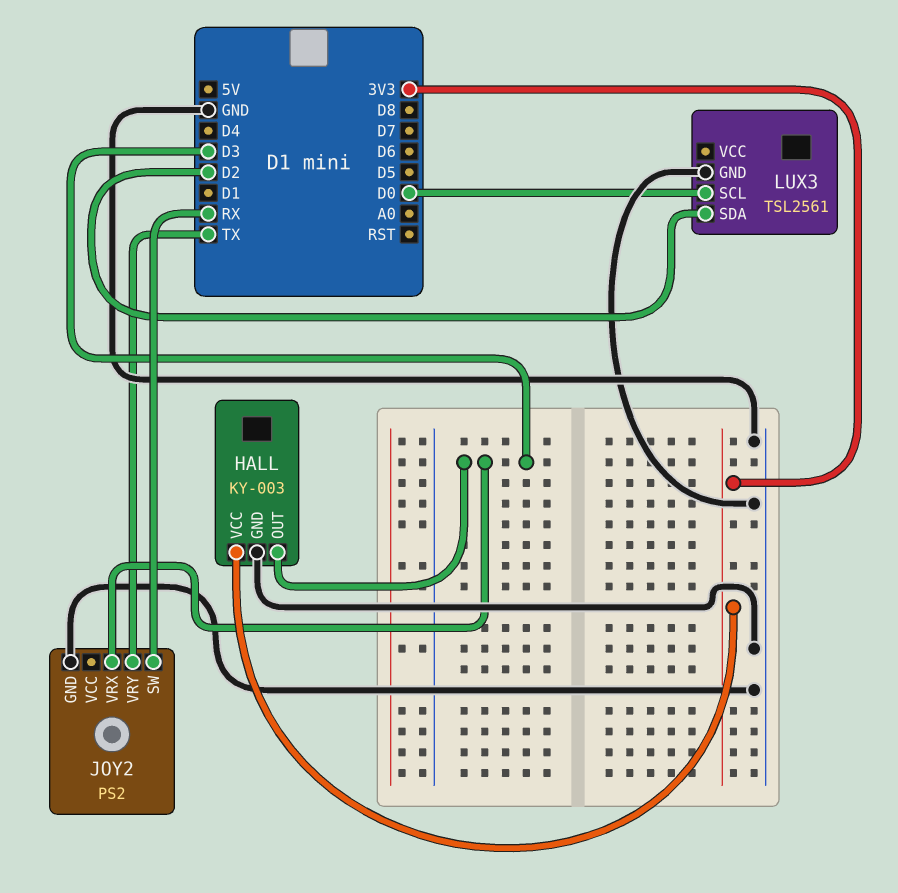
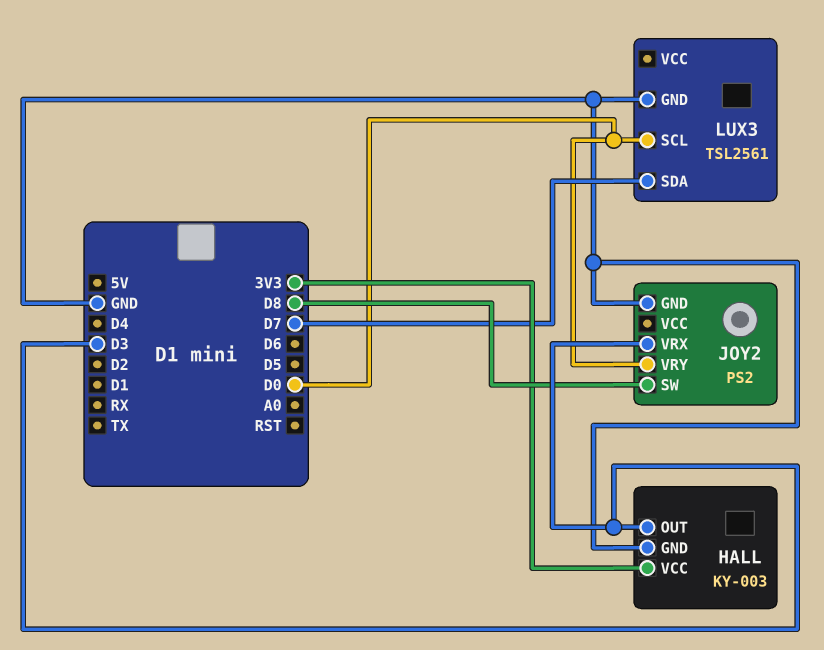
JOY2 pin SW: RX -> D8
JOY2 pin VRY: TX -> D0
LUX3 pin SDA: D2 -> D7

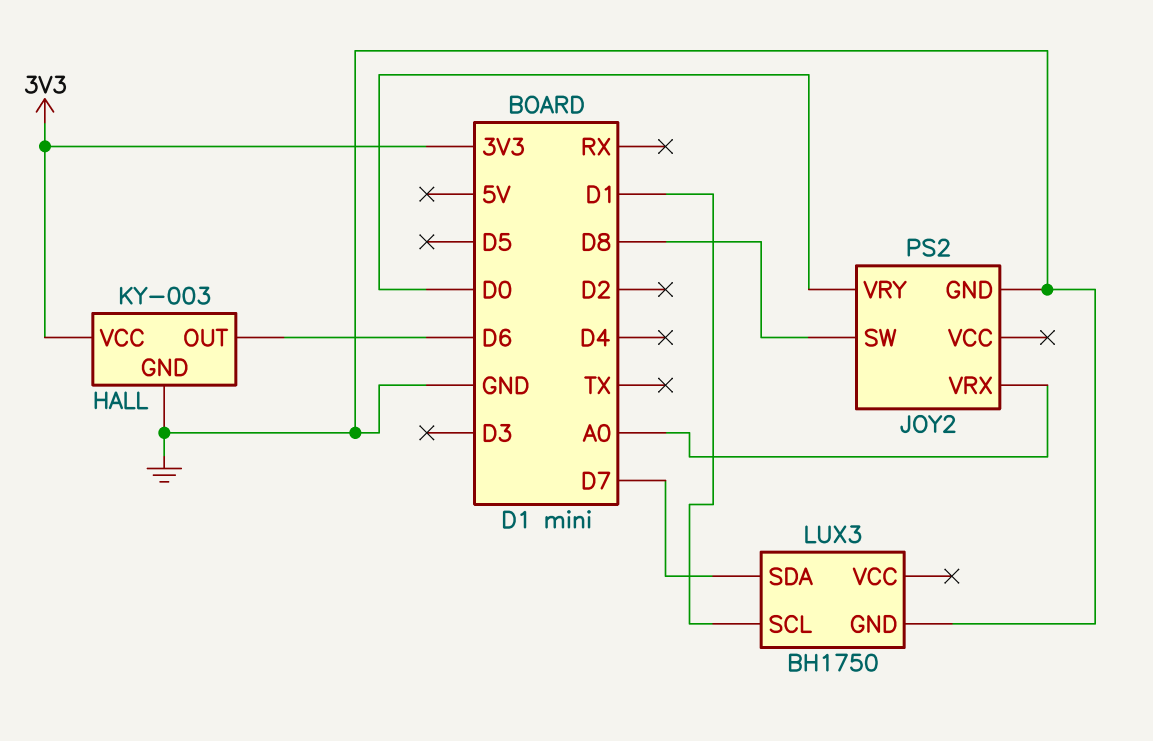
HALL pin OUT: D3 -> D6
JOY2 pin VRX: D3 -> A0
LUX3: TSL2561 -> BH1750
LUX3 pin SCL: D0 -> D1

